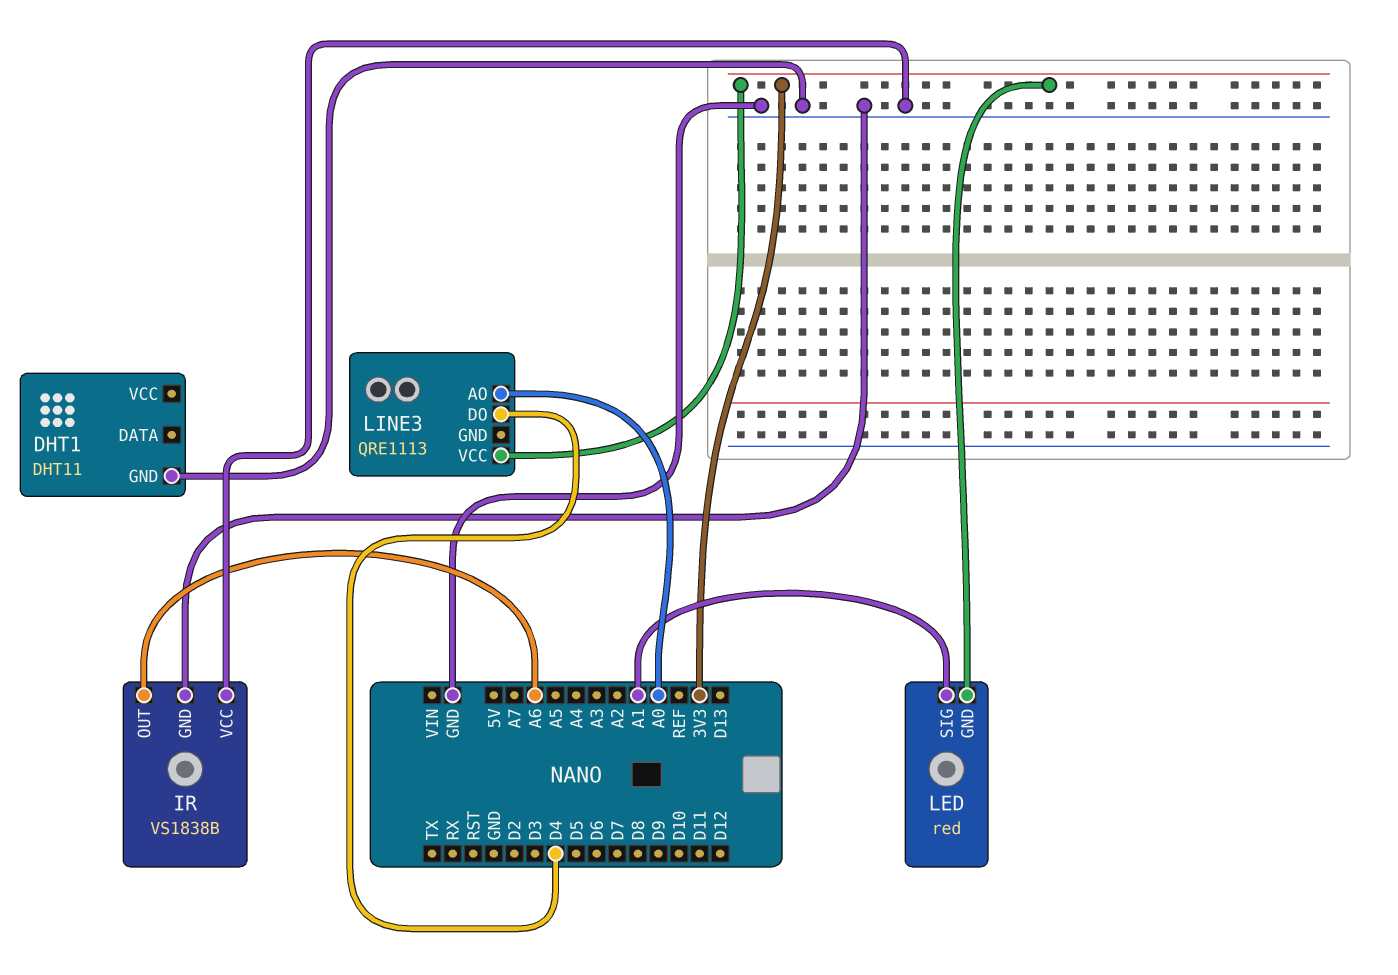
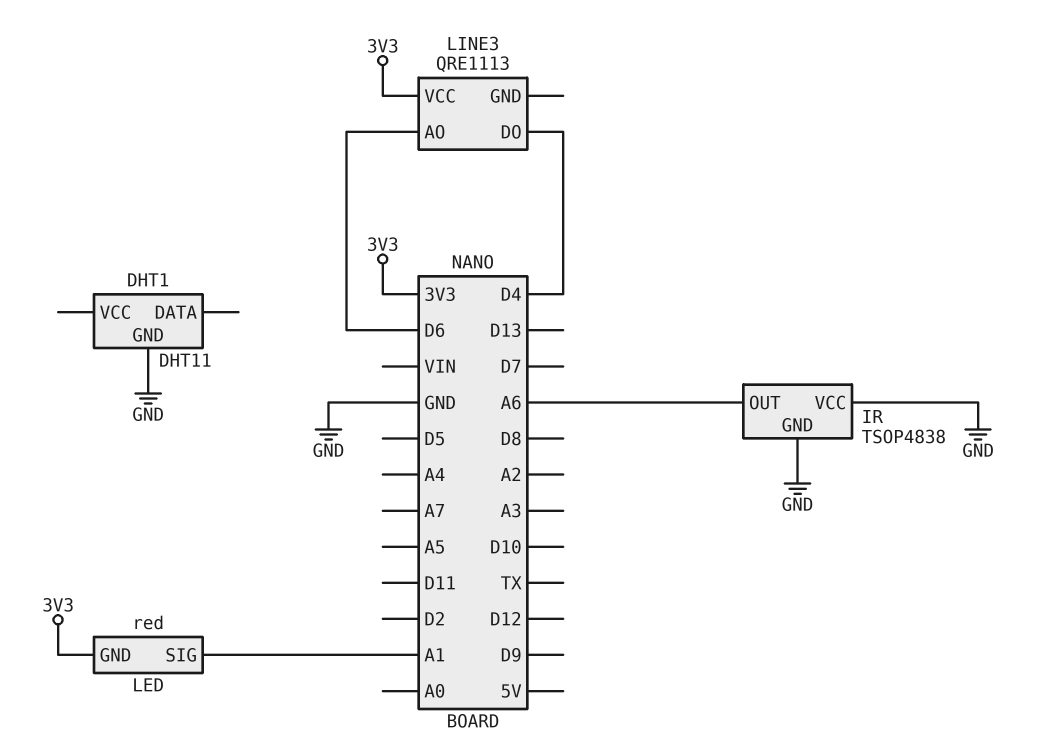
IR: VS1838B -> TSOP4838
LINE3 pin AO: A0 -> D6

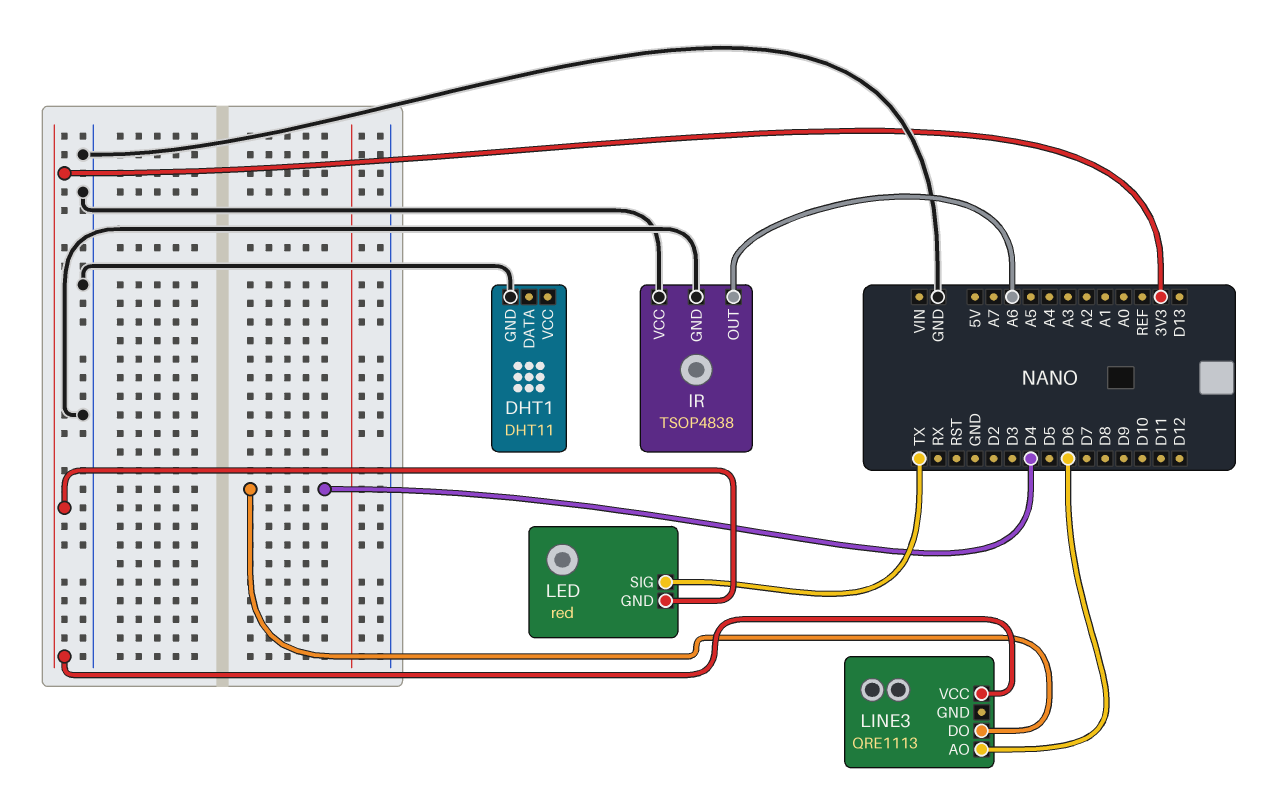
LED pin SIG: A1 -> TX

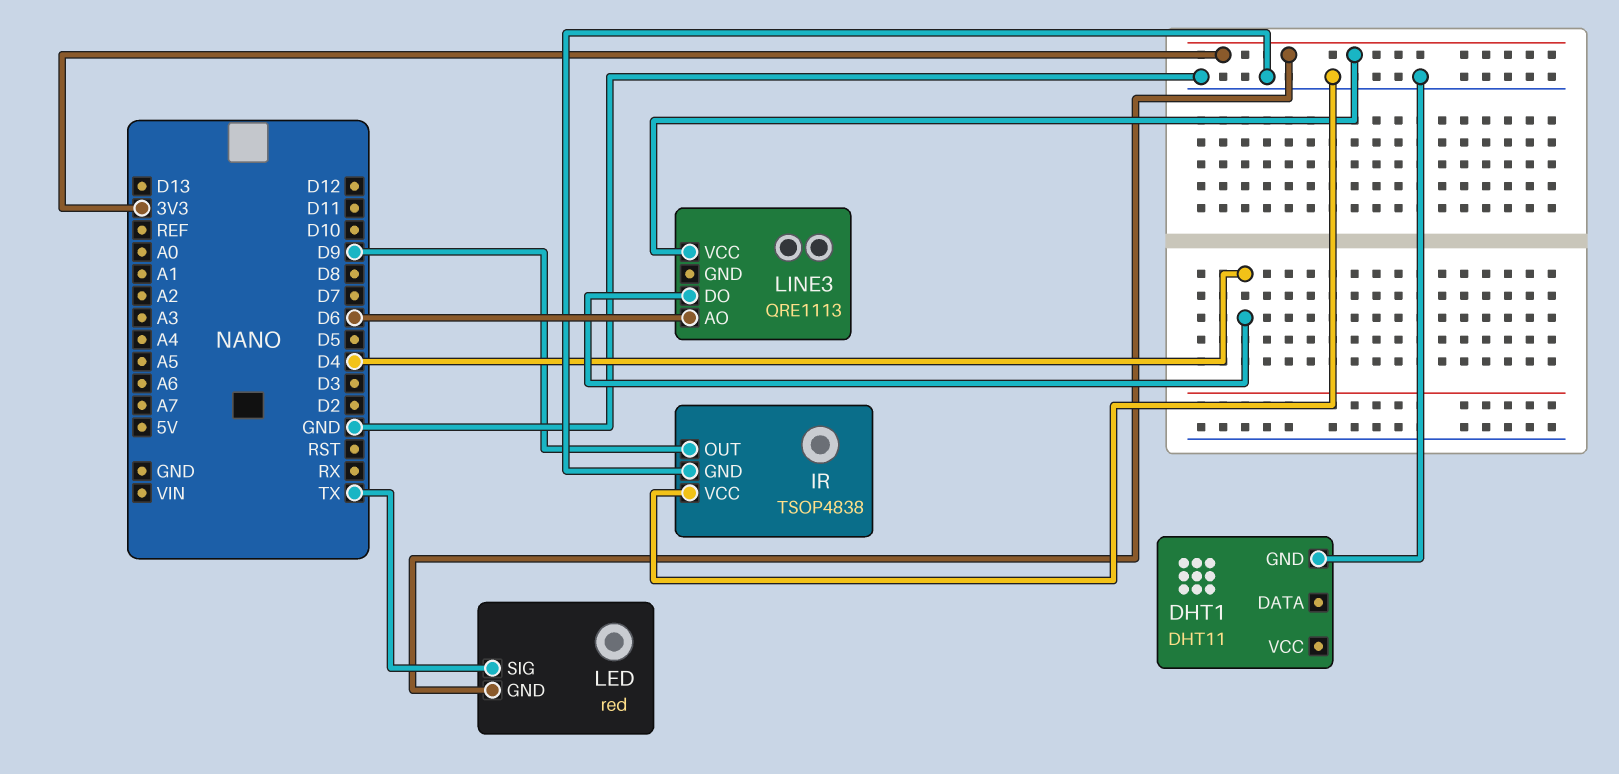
IR pin OUT: A6 -> D9

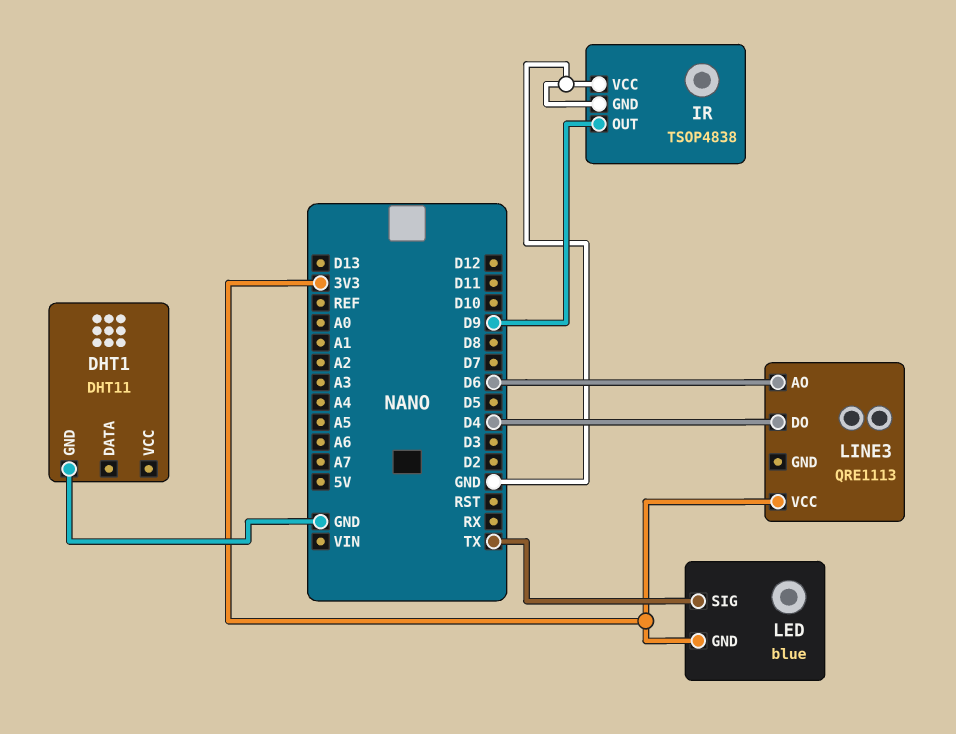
LED: red -> blue

